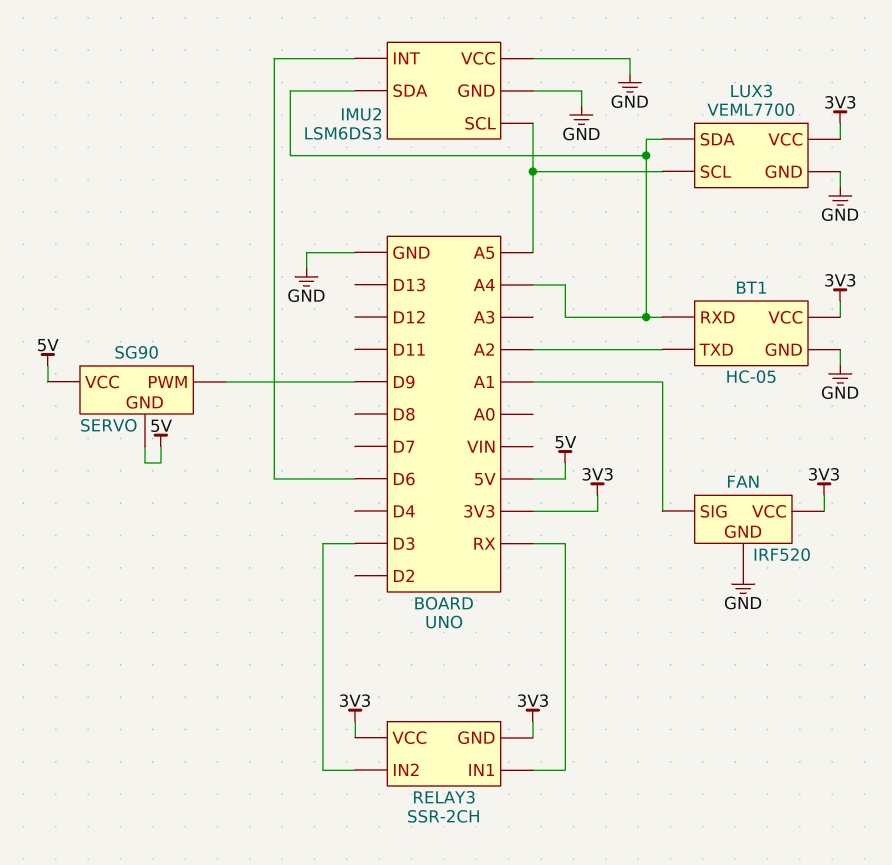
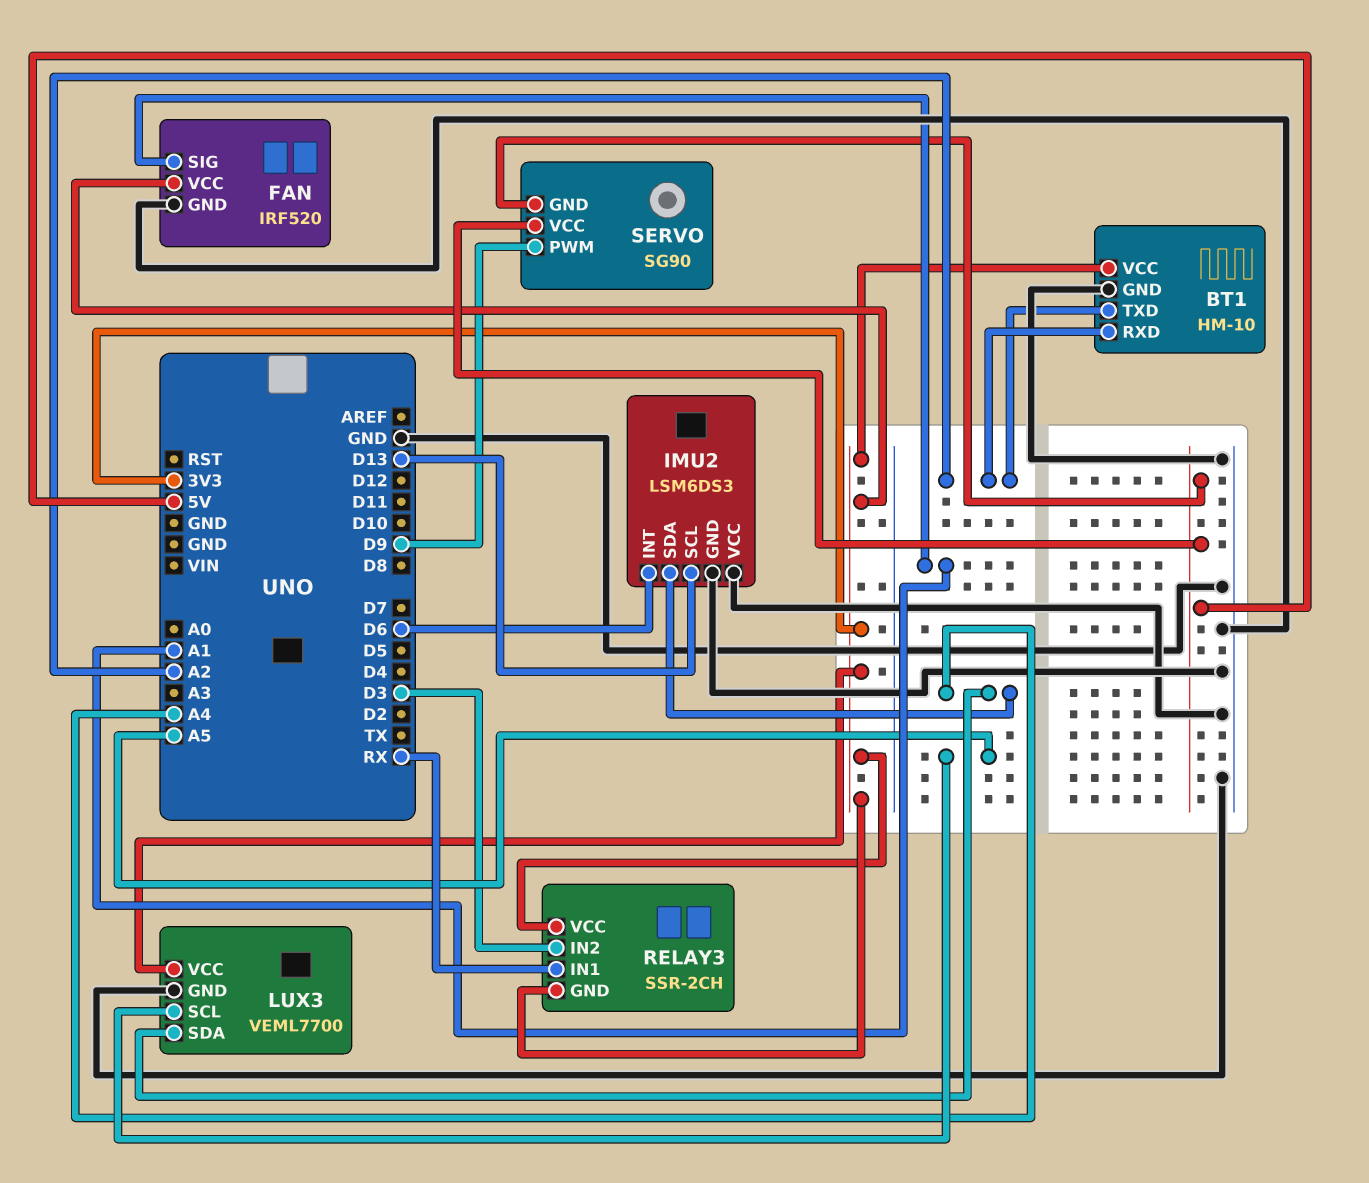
BT1: HC-05 -> HM-10
BT1 pin RXD: A4 -> A2
IMU2 pin SCL: A5 -> D13

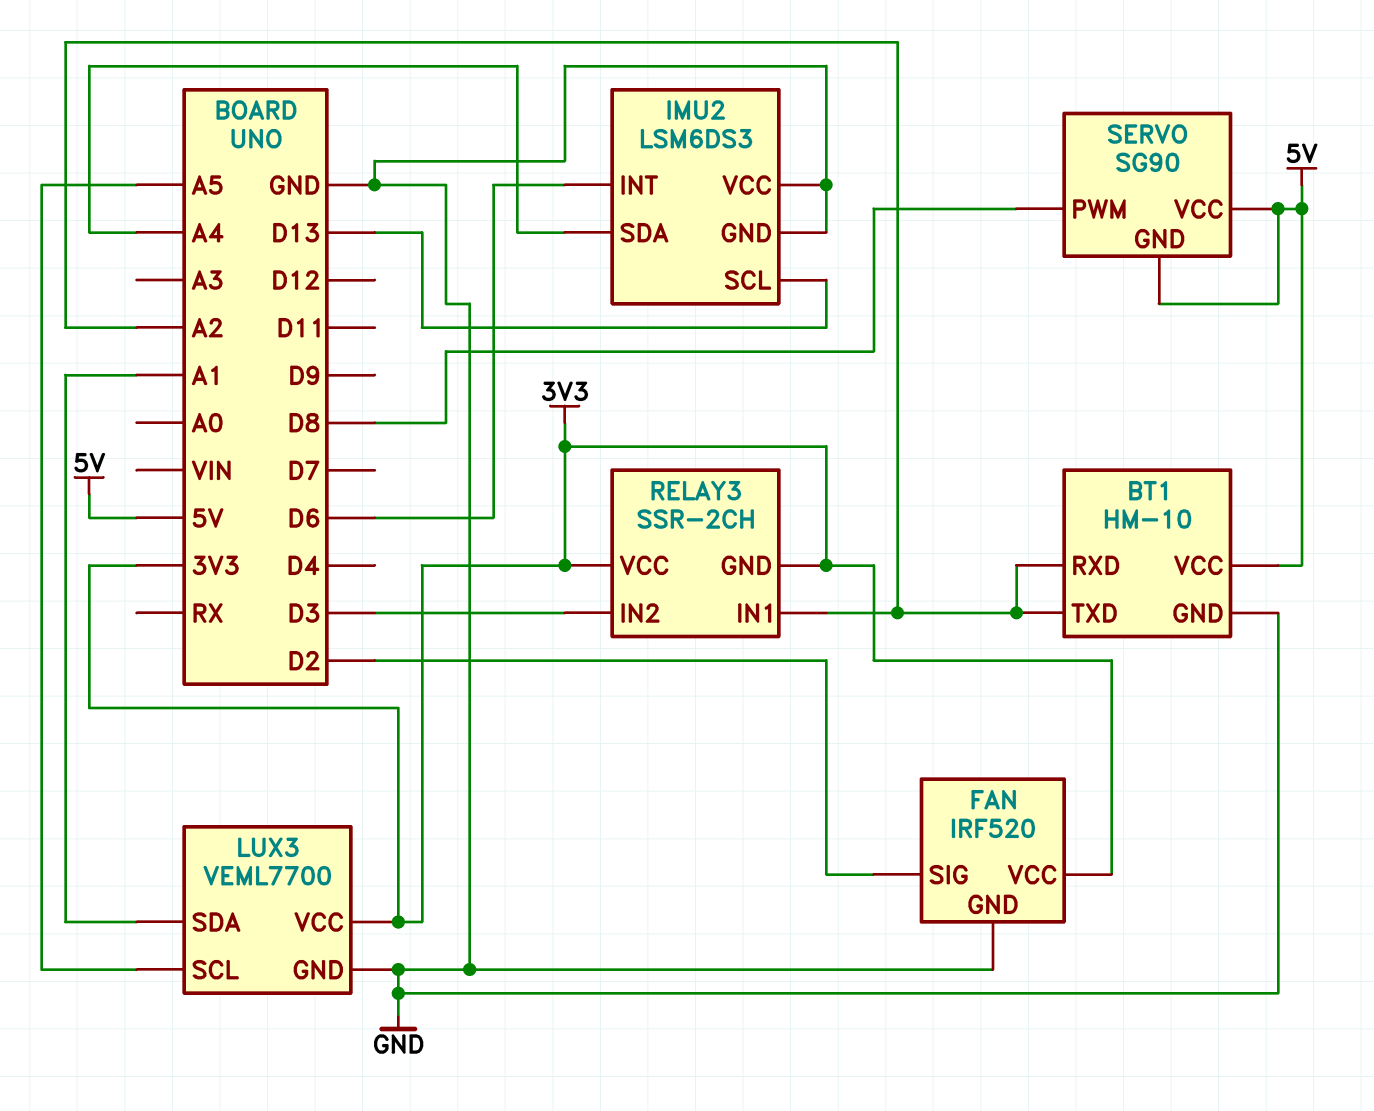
BT1 pin VCC: 3V3 -> 5V
FAN pin SIG: A1 -> D2
LUX3 pin SDA: A4 -> A1
RELAY3 pin IN1: RX -> A2
SERVO pin PWM: D9 -> D8

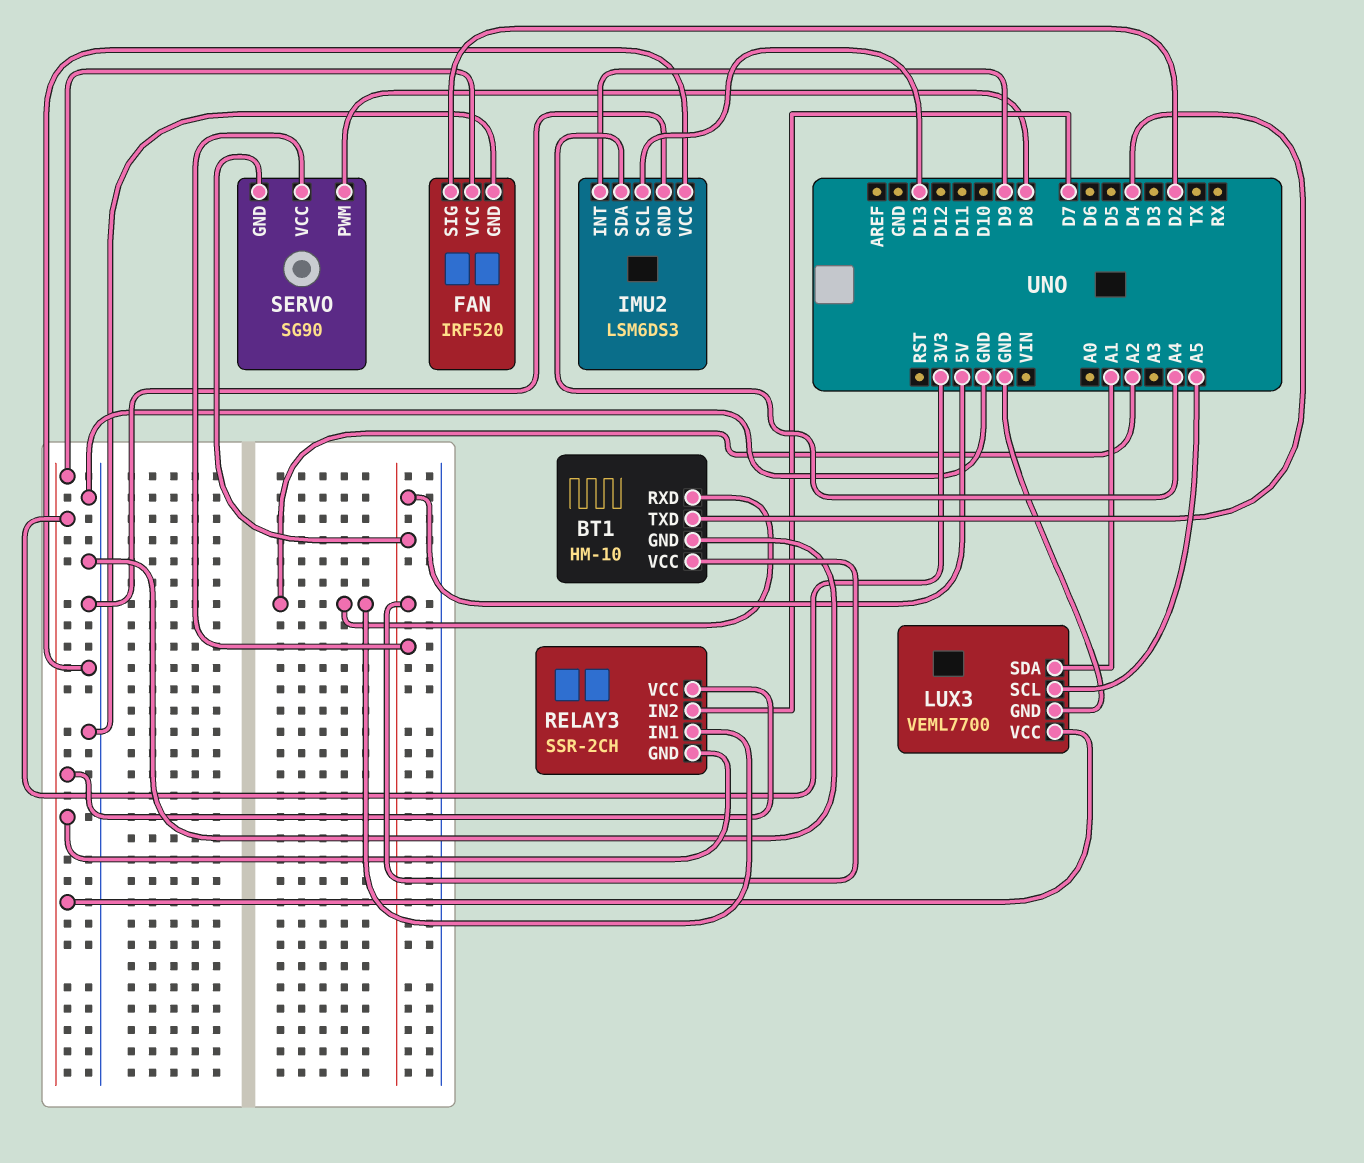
BT1 pin TXD: A2 -> D4
IMU2 pin INT: D6 -> D9
RELAY3 pin IN2: D3 -> D7

